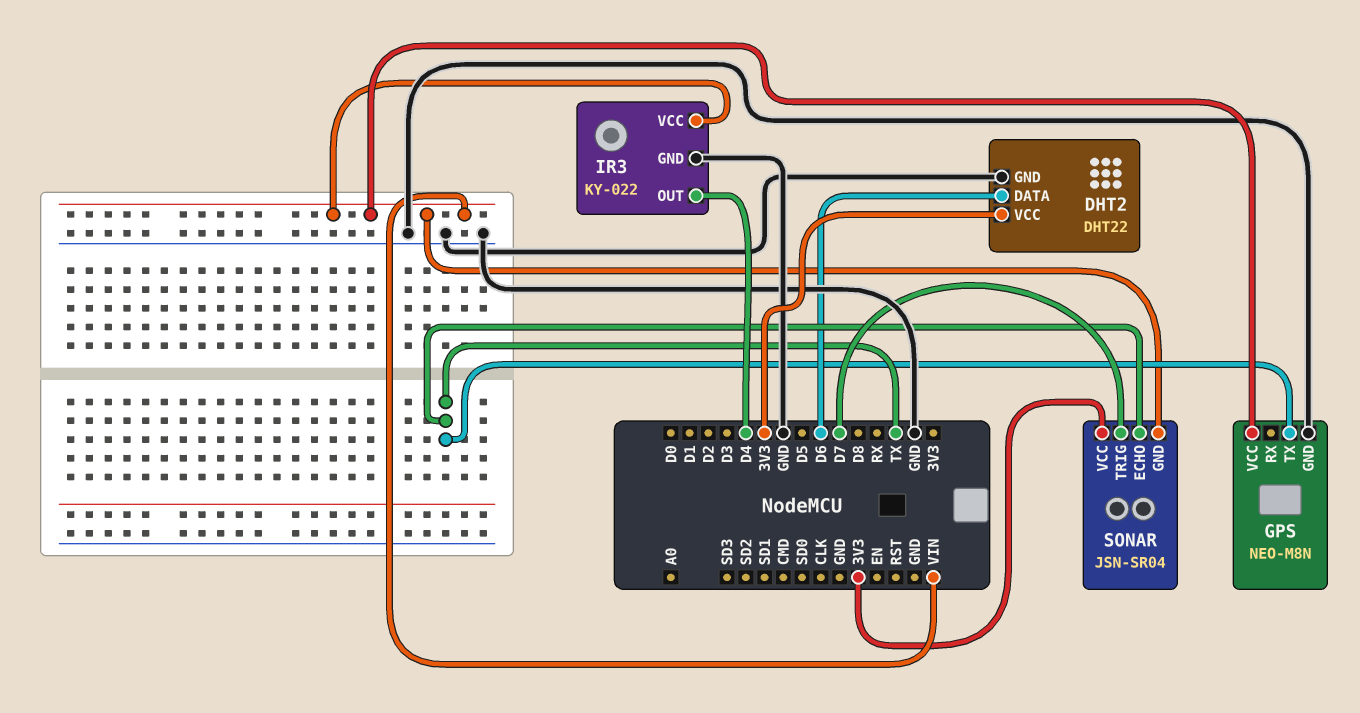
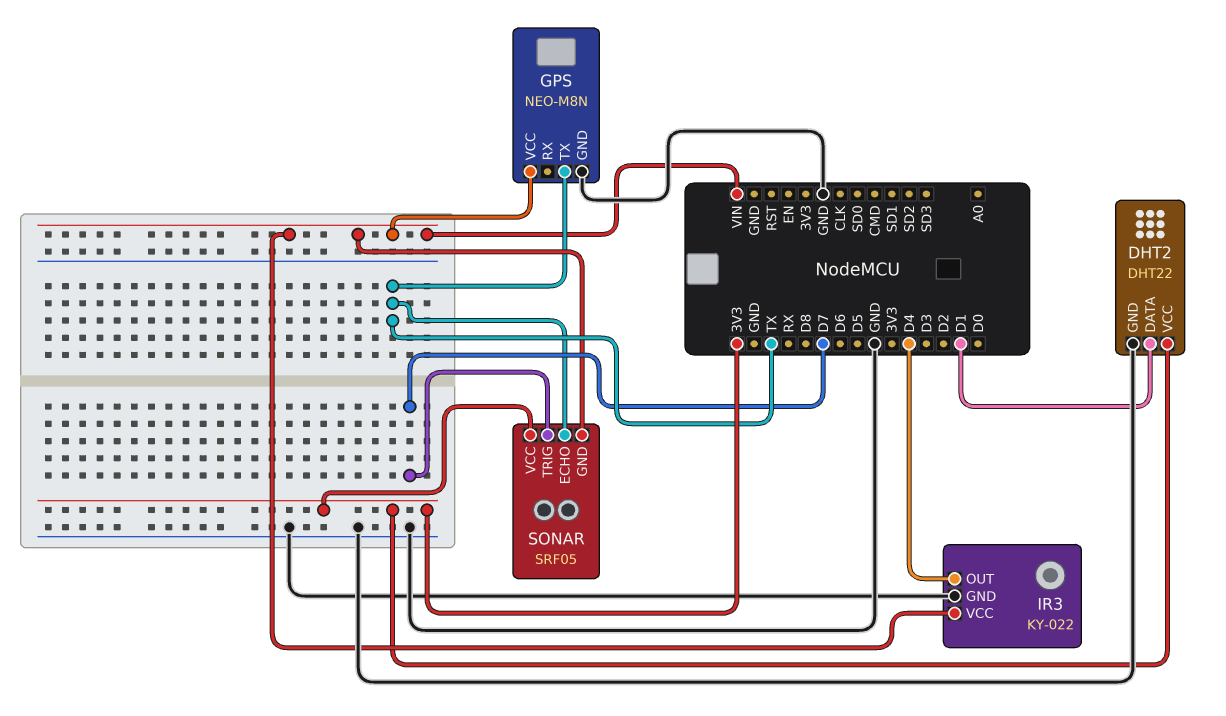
DHT2 pin DATA: D6 -> D1
SONAR: JSN-SR04 -> SRF05

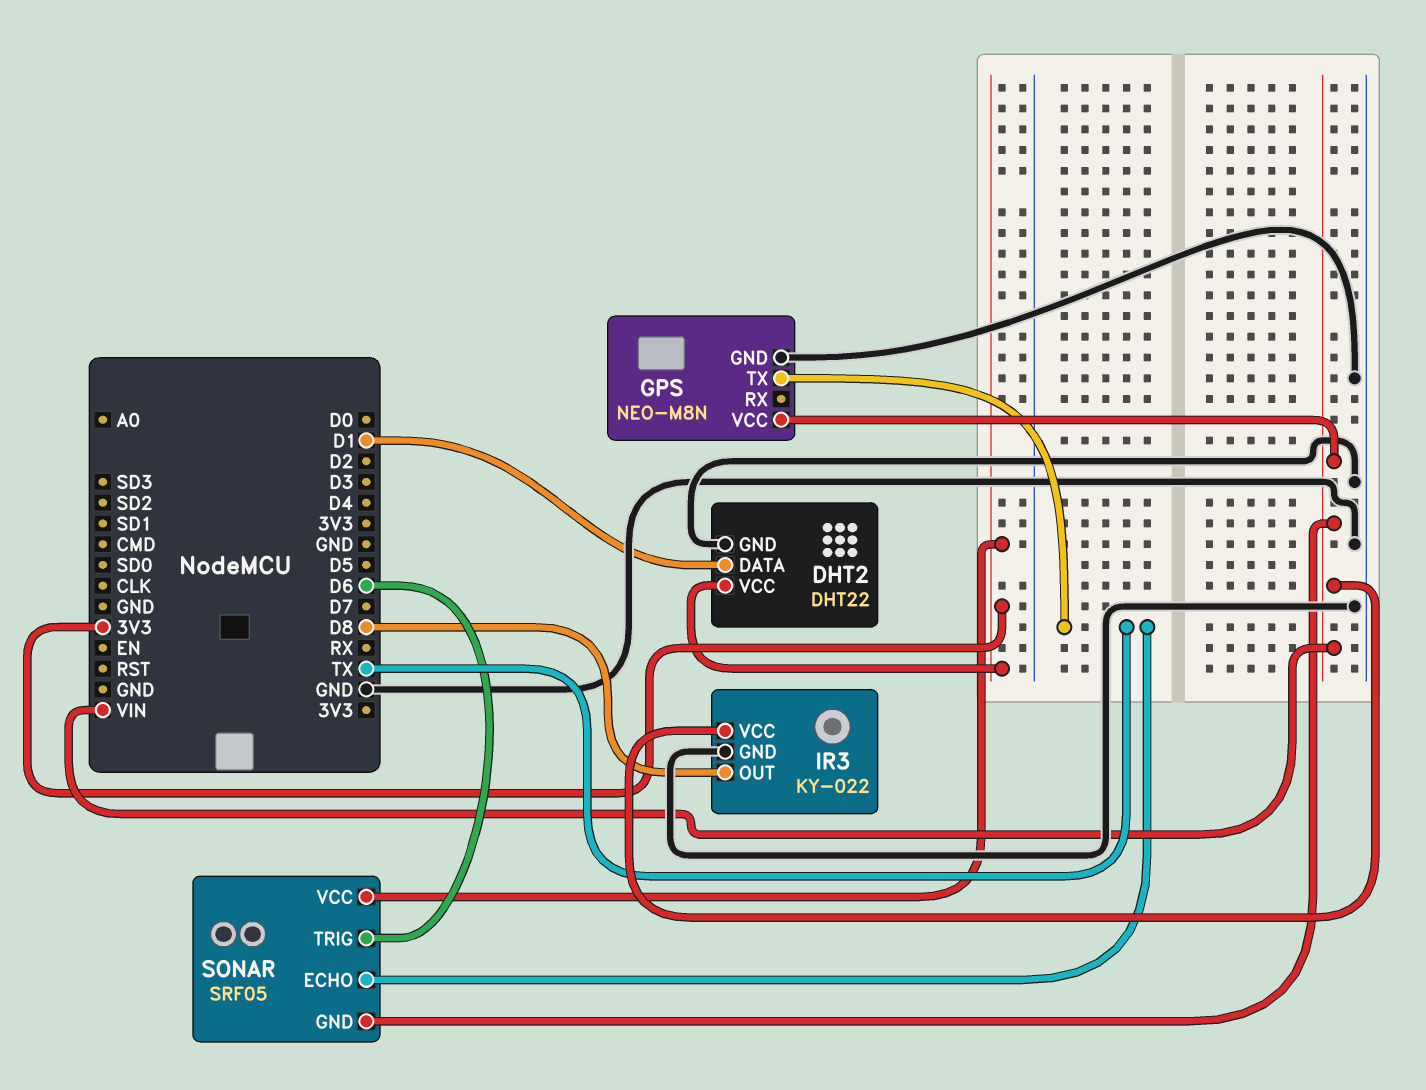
IR3 pin OUT: D4 -> D8
SONAR pin TRIG: D7 -> D6

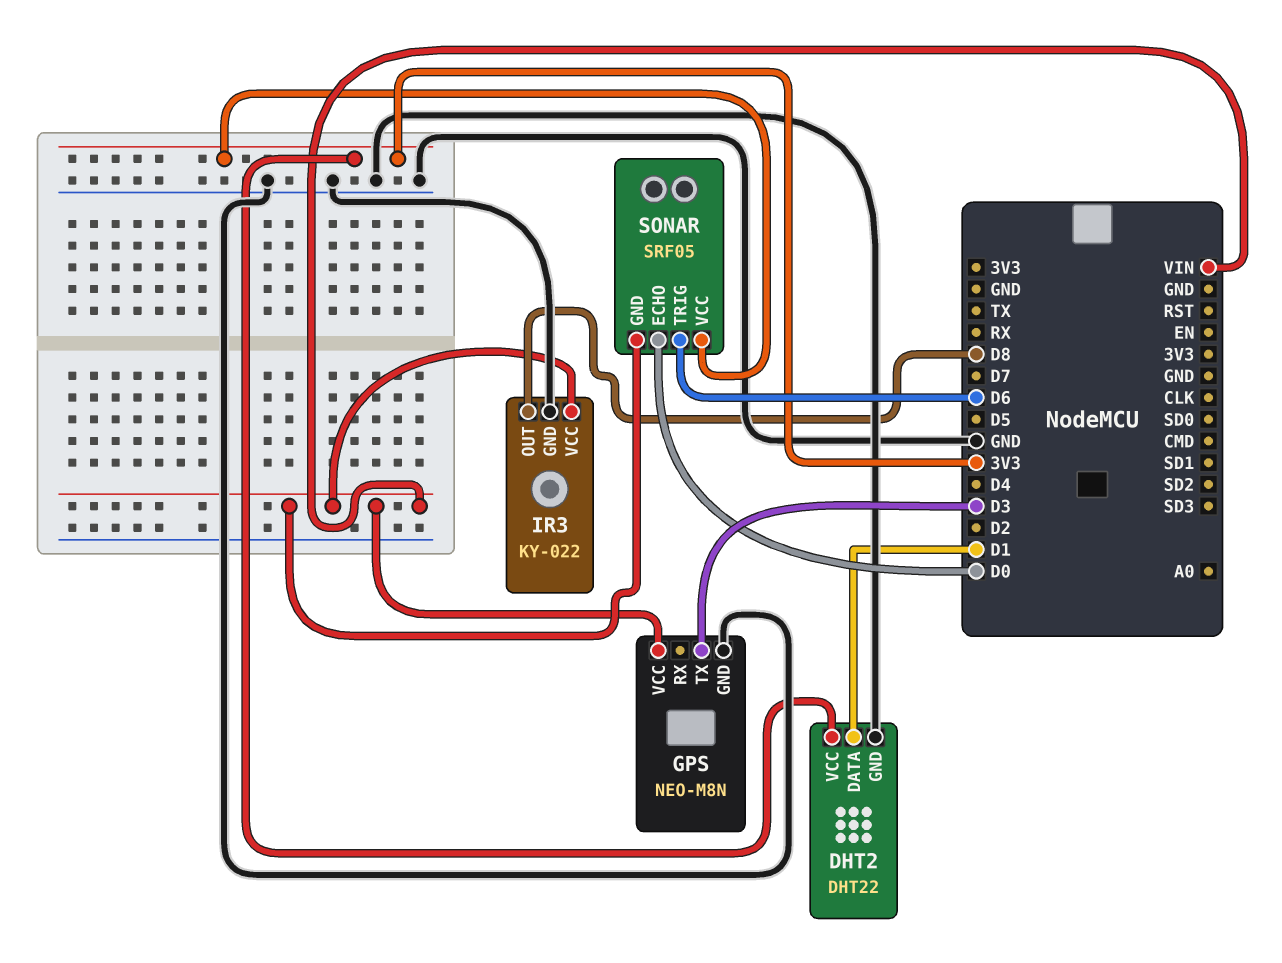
GPS pin TX: TX -> D3
SONAR pin ECHO: TX -> D0

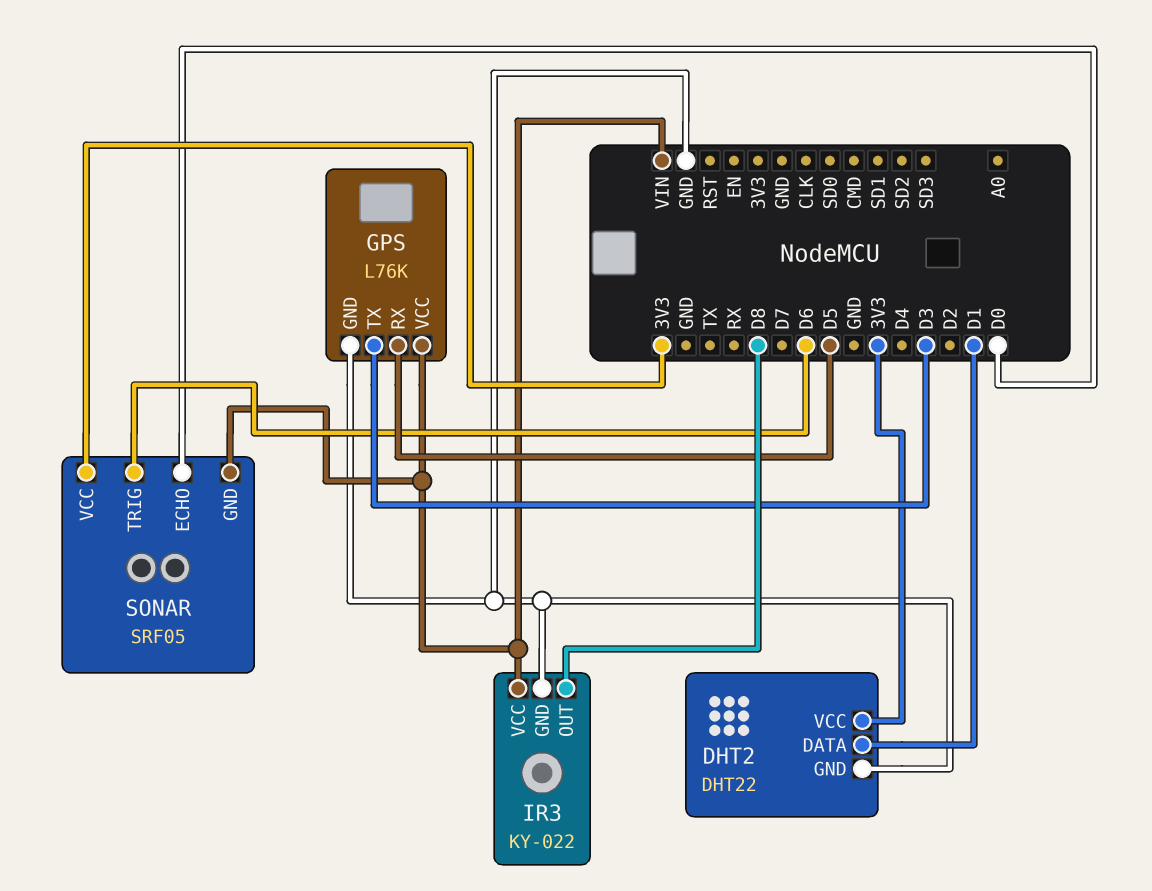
GPS: NEO-M8N -> L76K
GPS pin RX: none -> D5

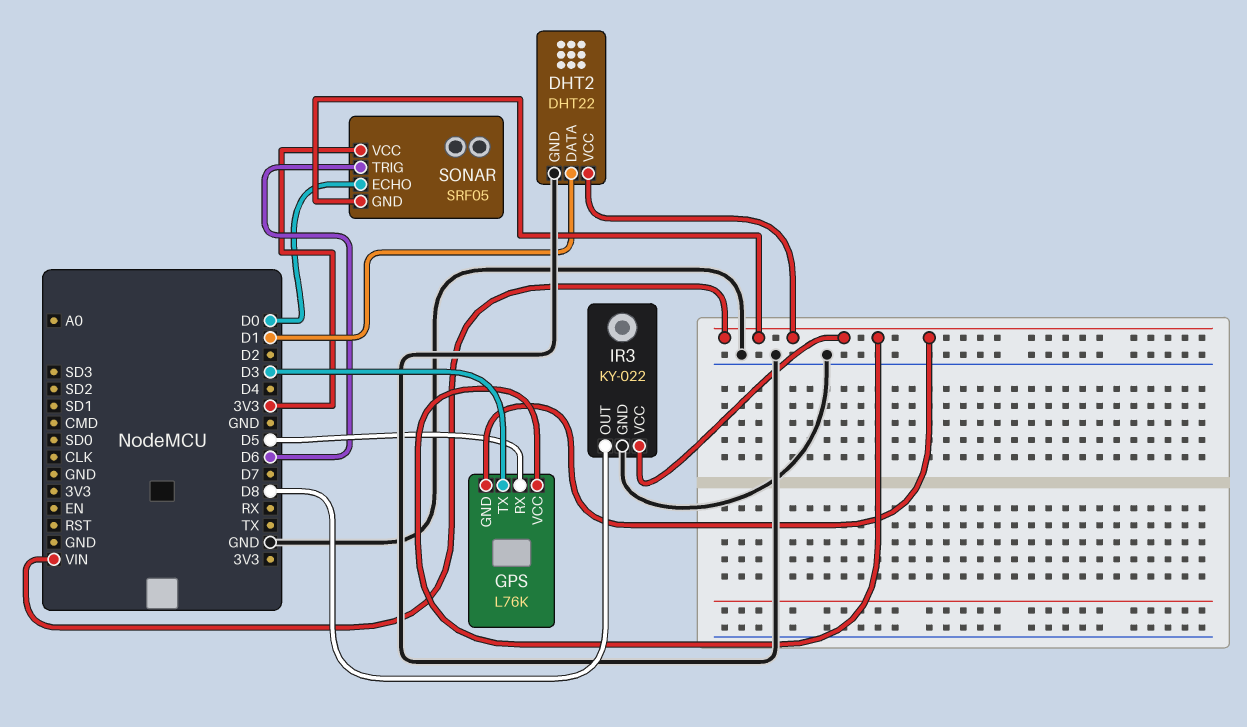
DHT2 pin VCC: 3V3 -> VIN
GPS pin GND: GND -> VIN

